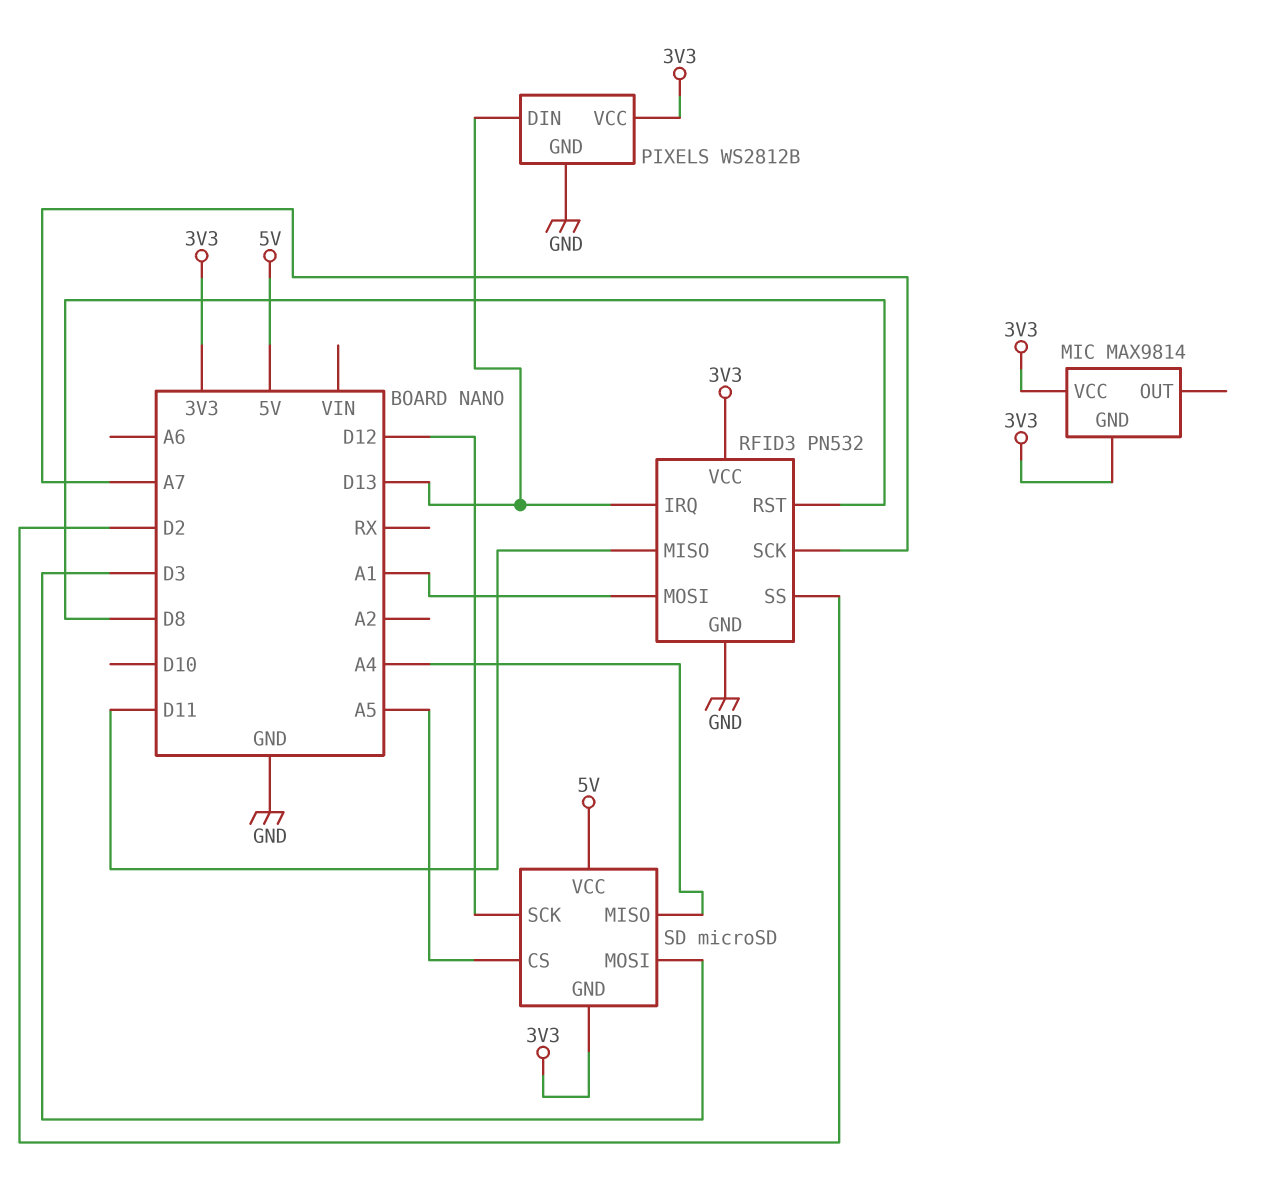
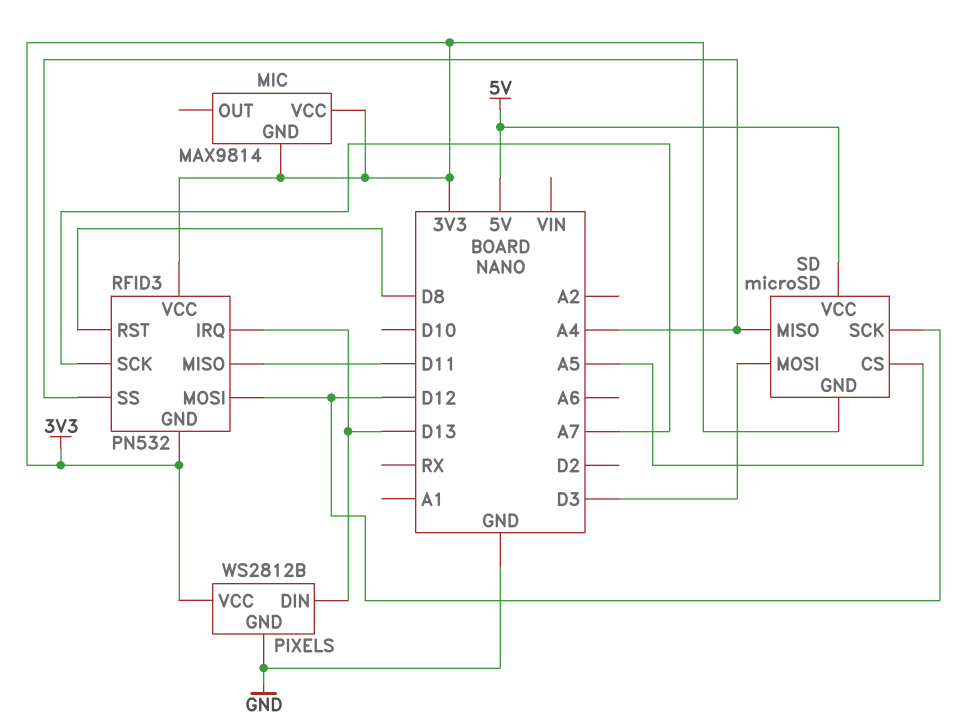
RFID3 pin GND: GND -> 3V3
RFID3 pin MOSI: A1 -> D12
RFID3 pin SS: D2 -> A4

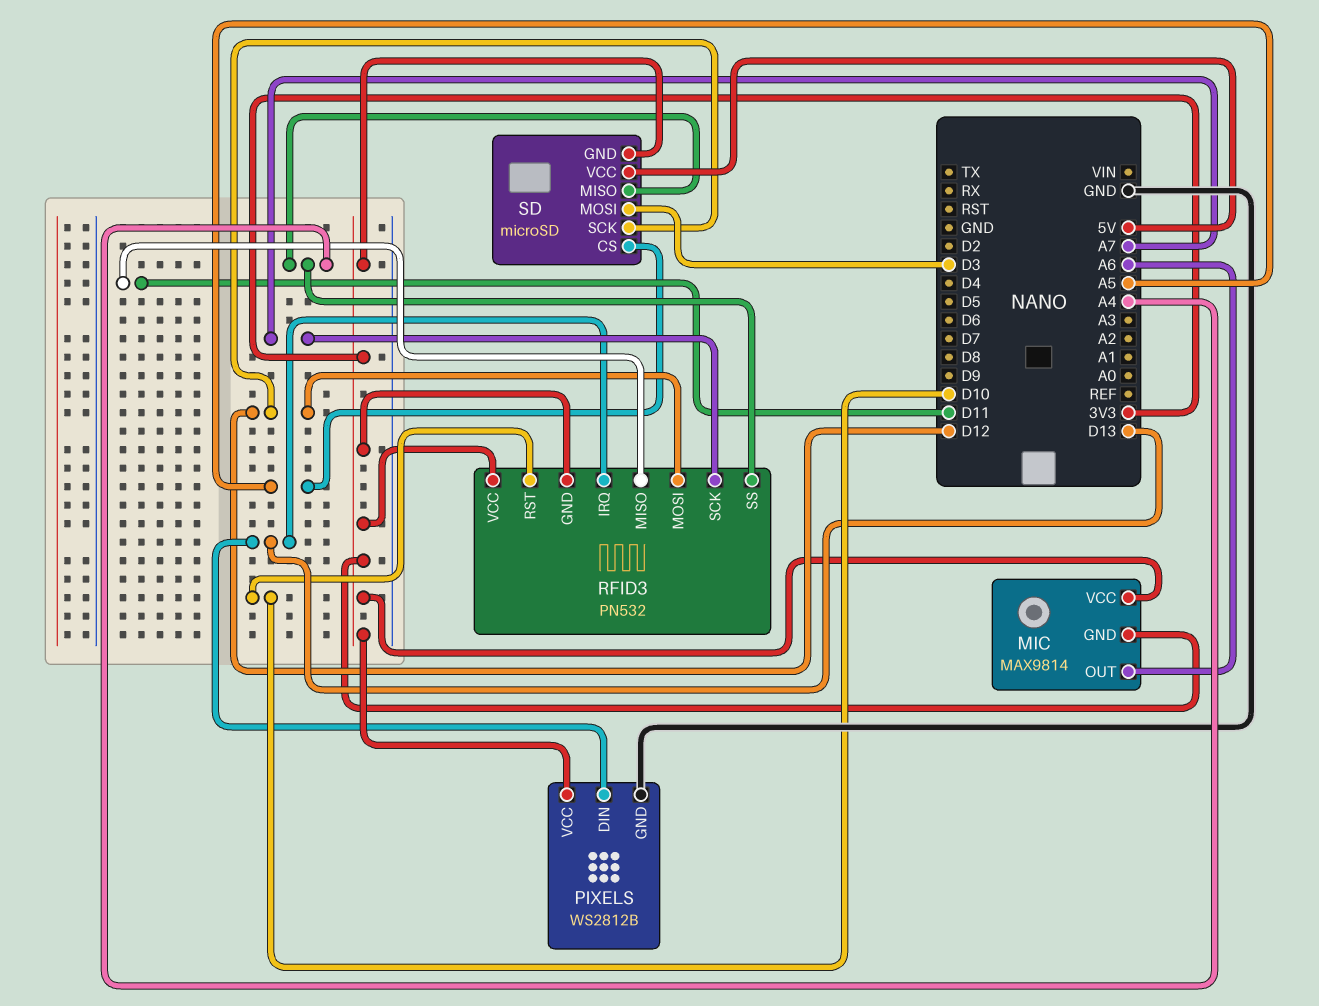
MIC pin OUT: none -> A6
RFID3 pin RST: D8 -> D10

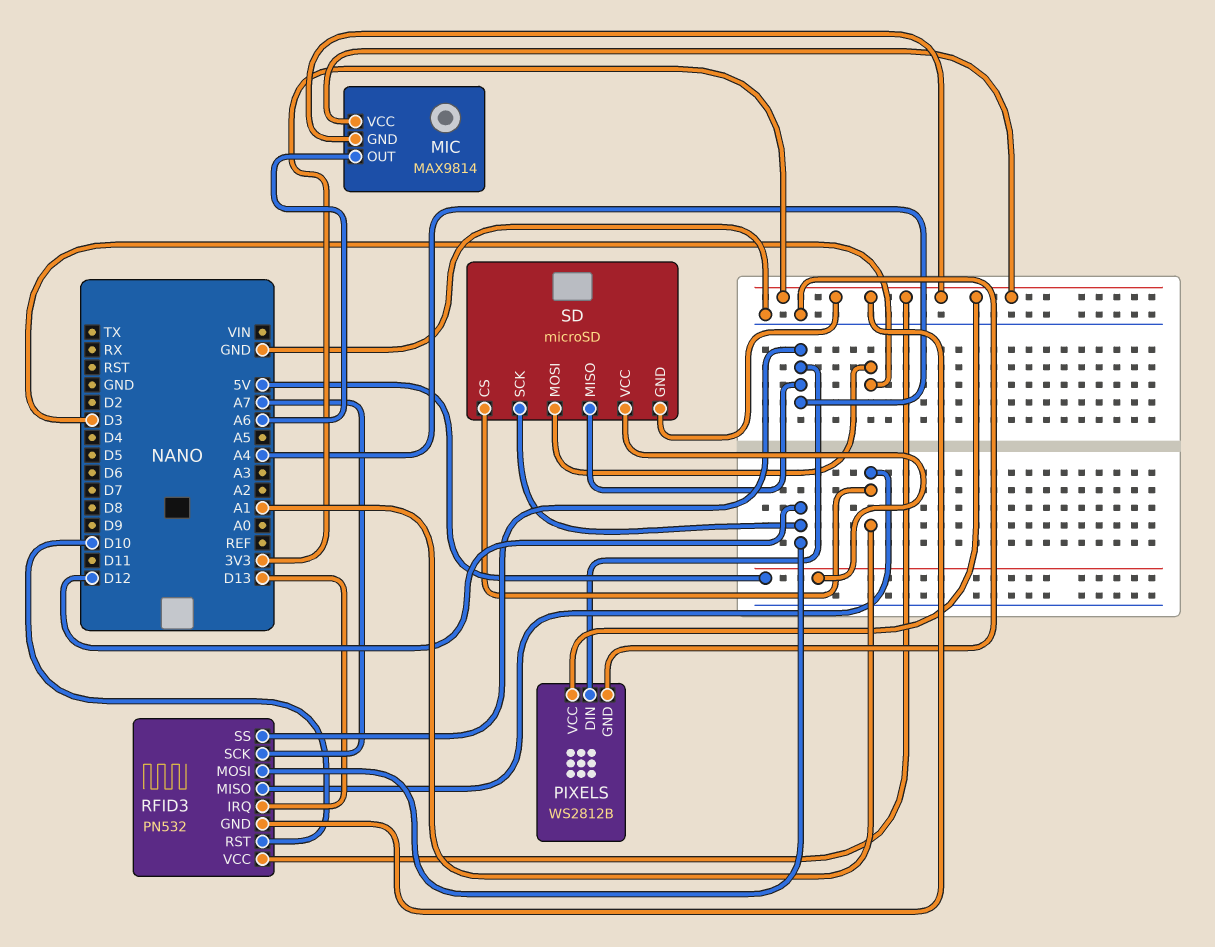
PIXELS pin DIN: D13 -> A4
RFID3 pin MISO: D11 -> A1
SD pin CS: A5 -> A1

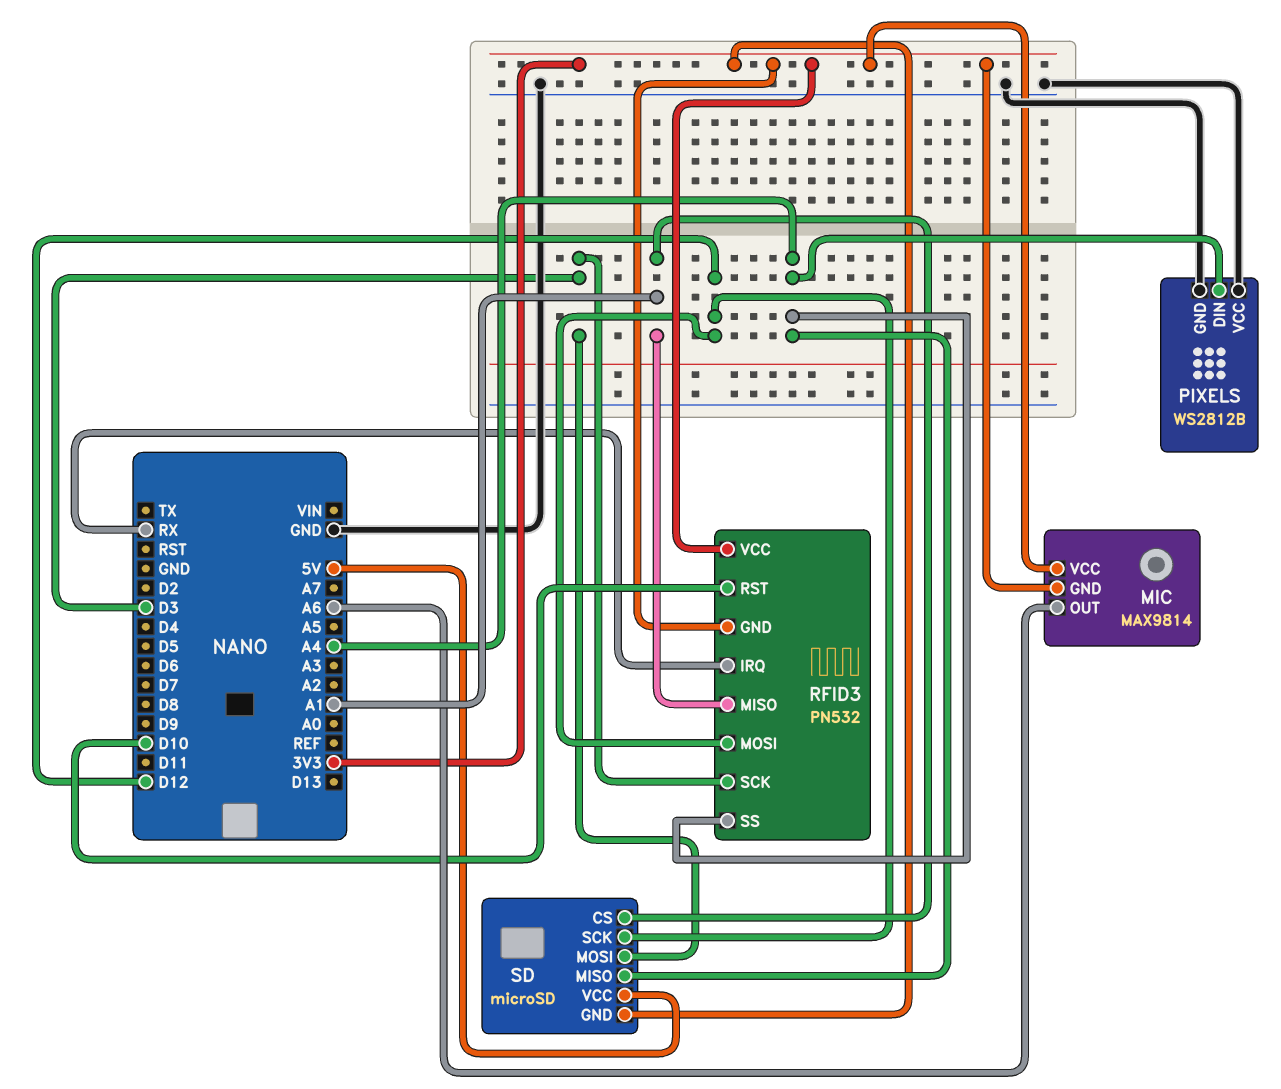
PIXELS pin VCC: 3V3 -> GND
RFID3 pin IRQ: D13 -> RX
RFID3 pin SCK: A7 -> D3

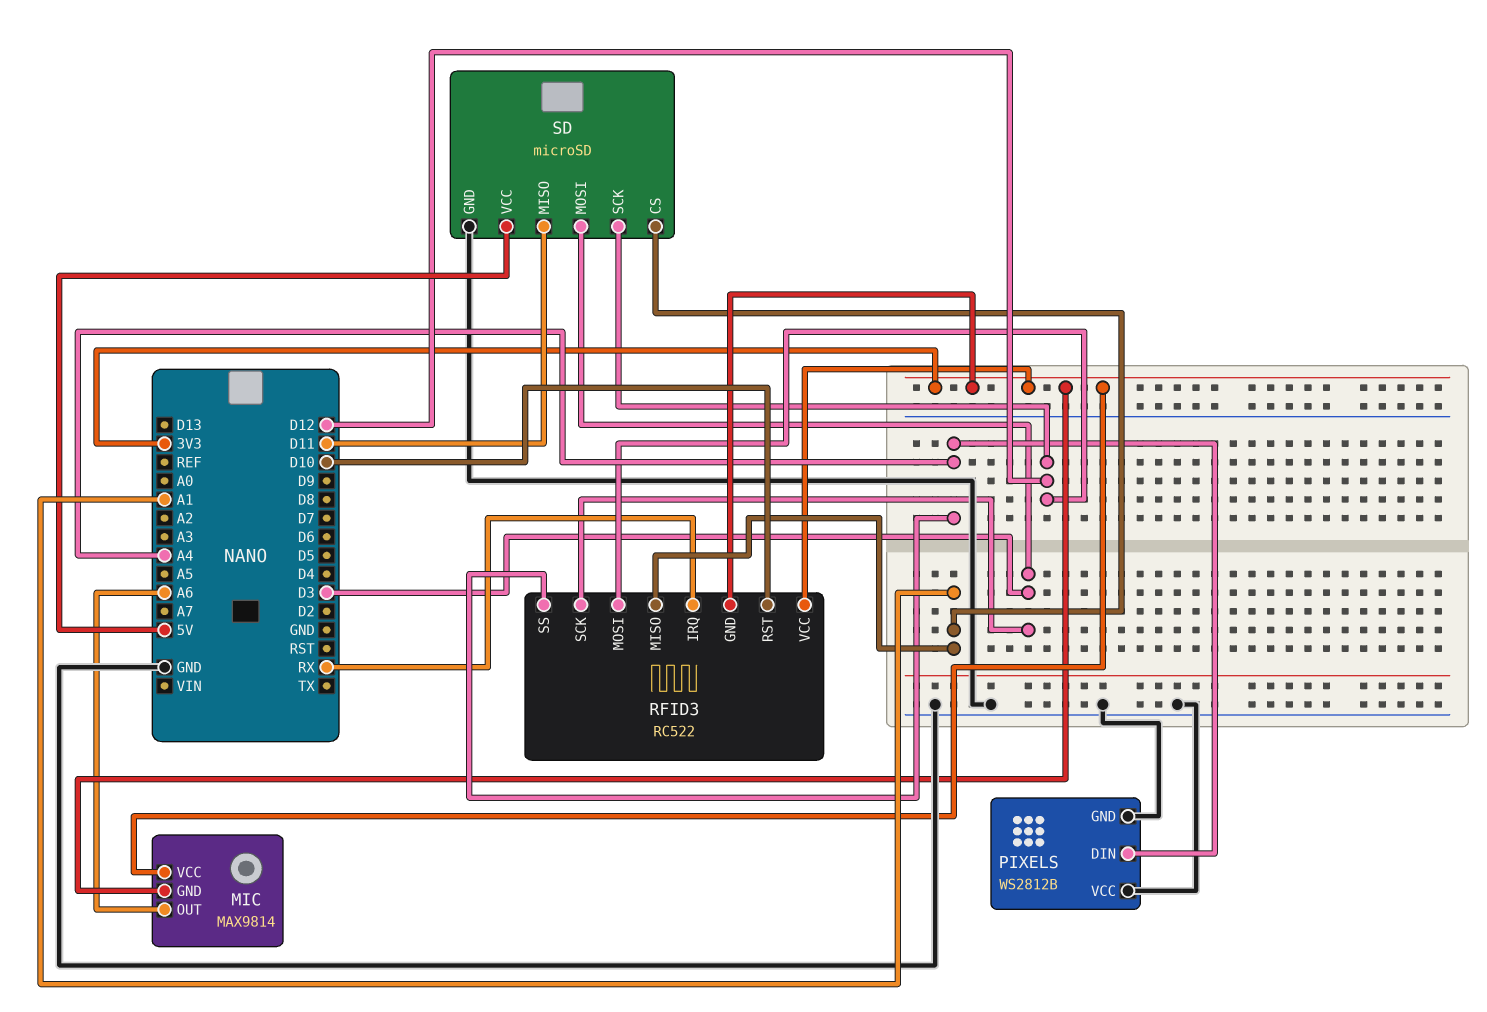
RFID3: PN532 -> RC522
SD pin GND: 3V3 -> GND
SD pin MISO: A4 -> D11

